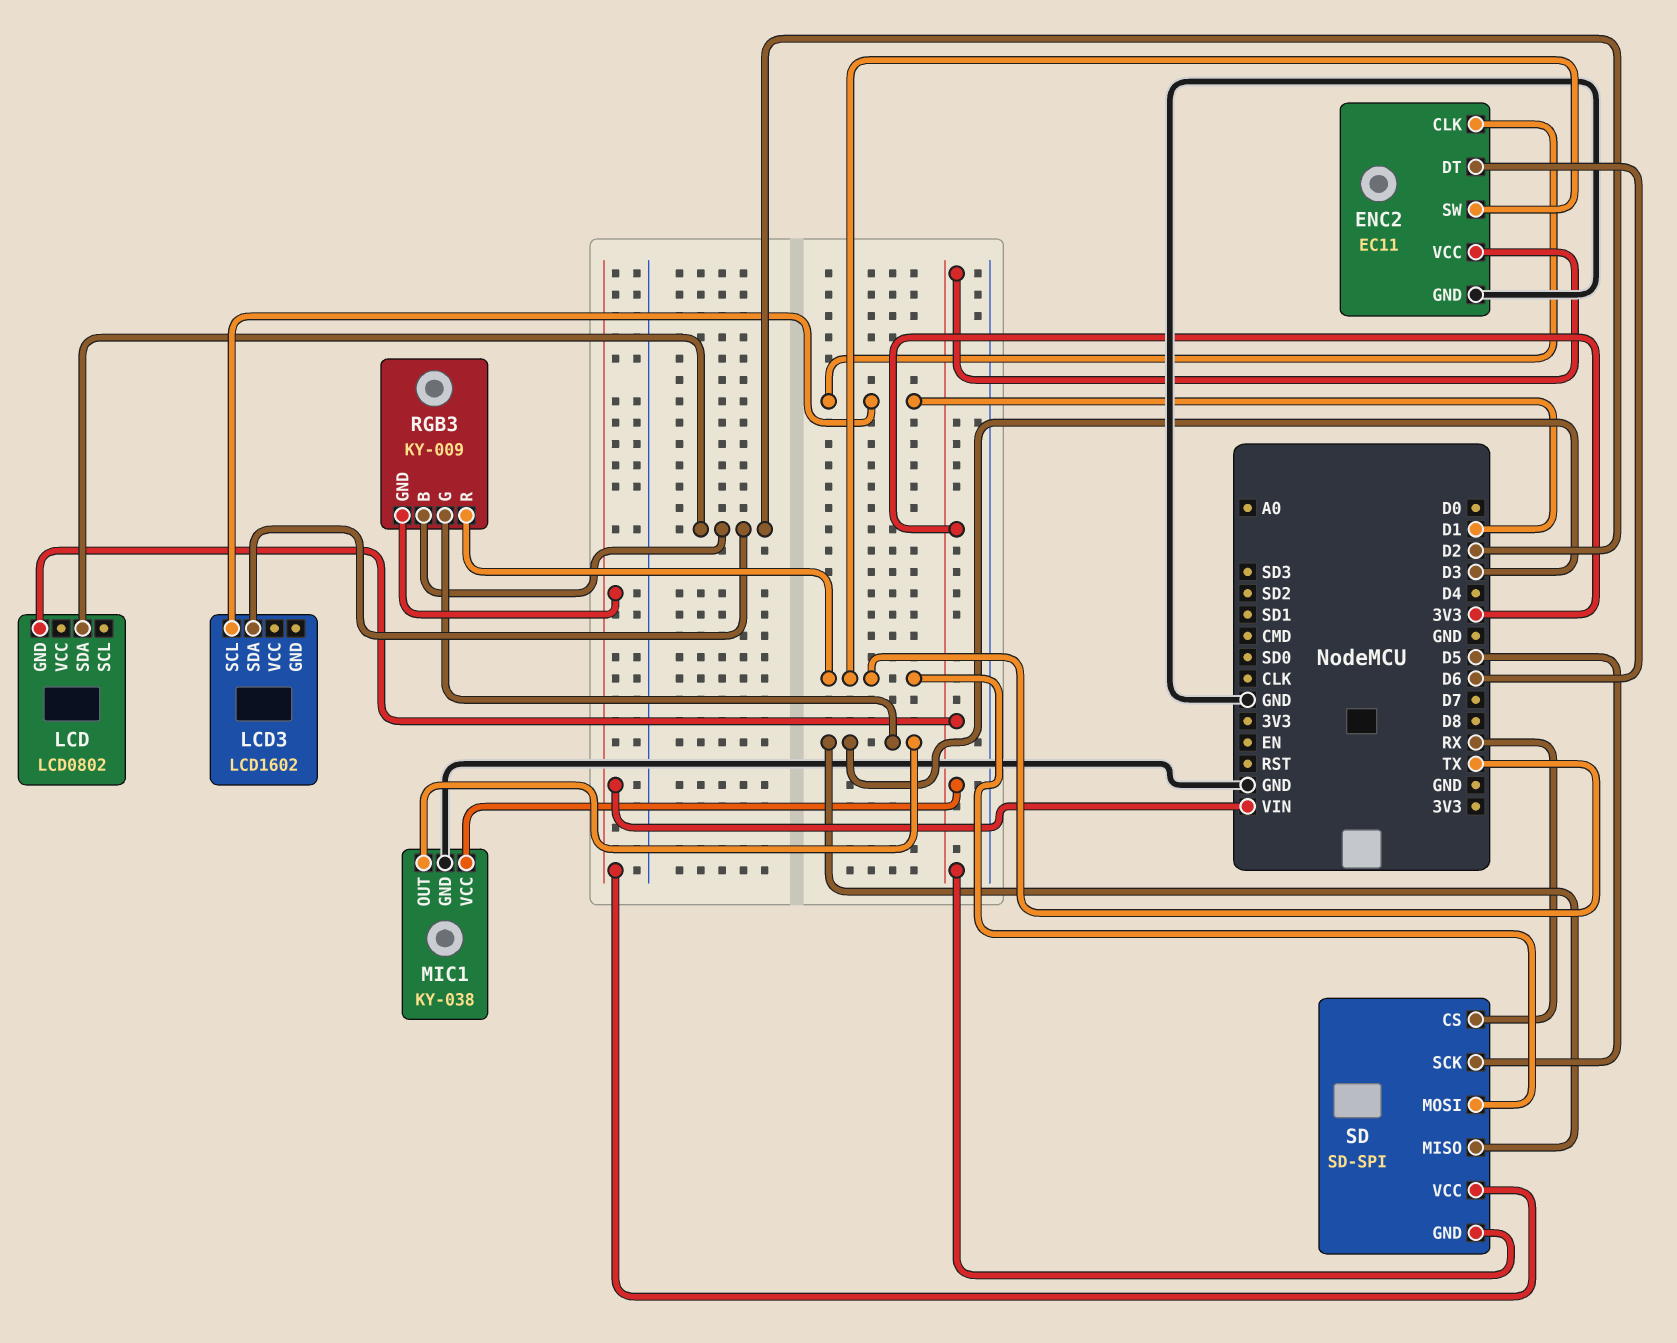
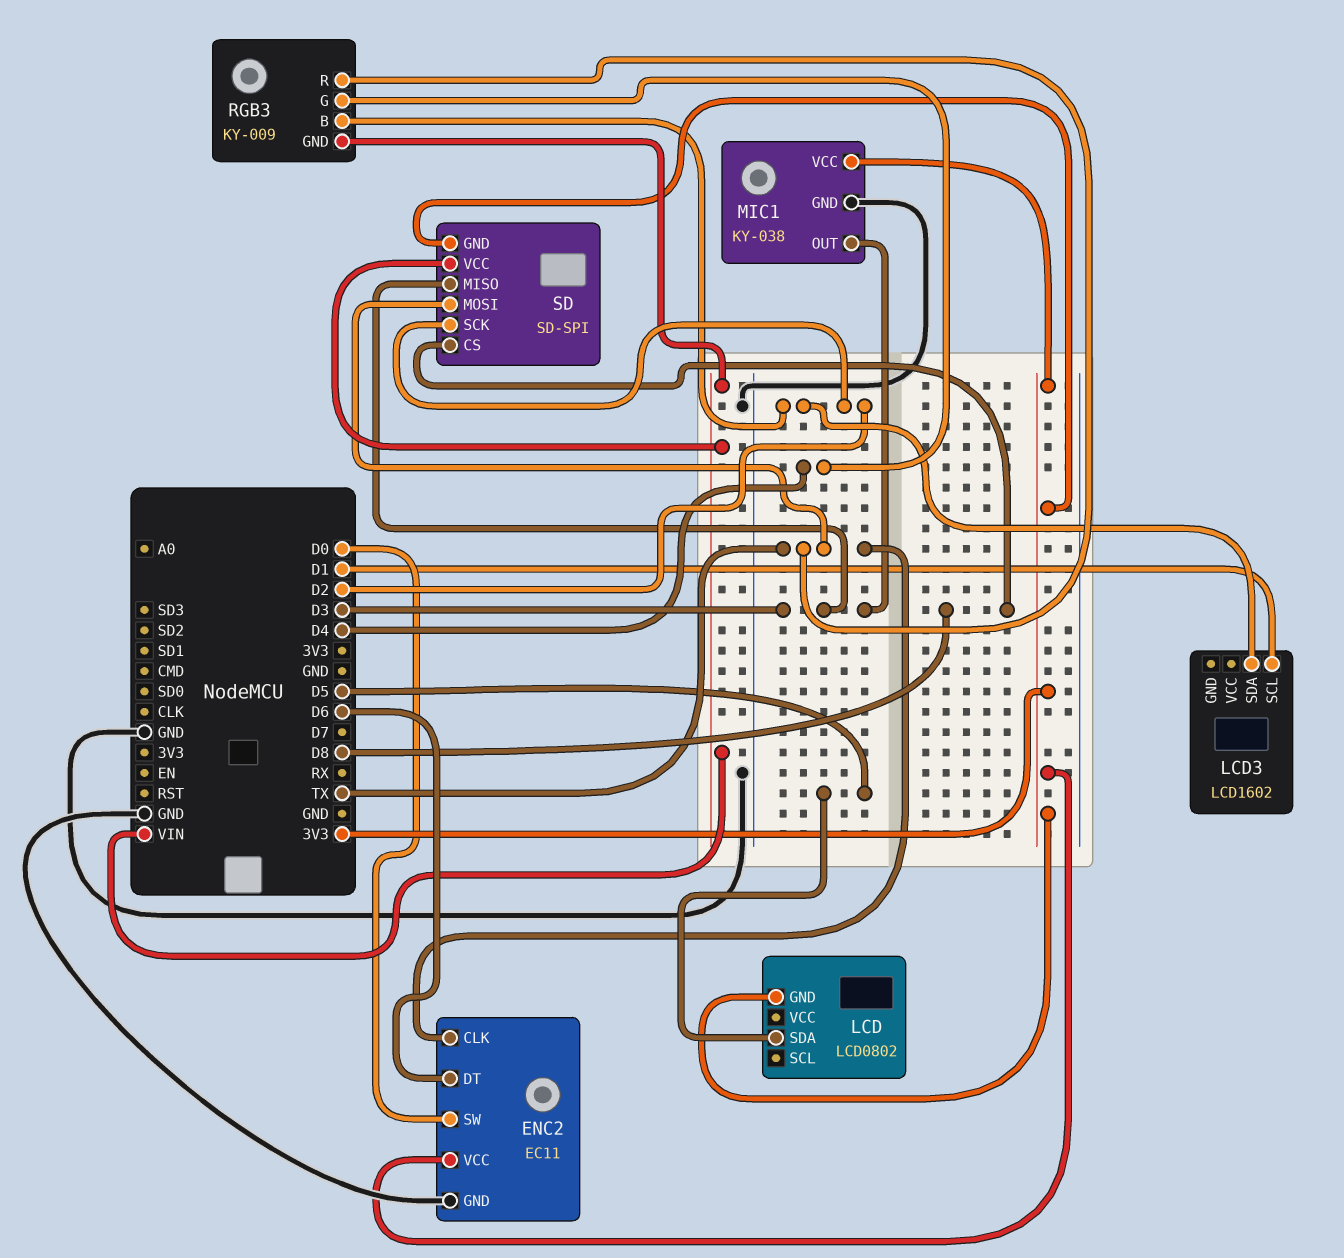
ENC2 pin CLK: D1 -> TX
ENC2 pin SW: TX -> D0
LCD pin SDA: D2 -> D5
RGB3 pin G: D3 -> D4
SD pin CS: RX -> D8
SD pin SCK: D5 -> D2

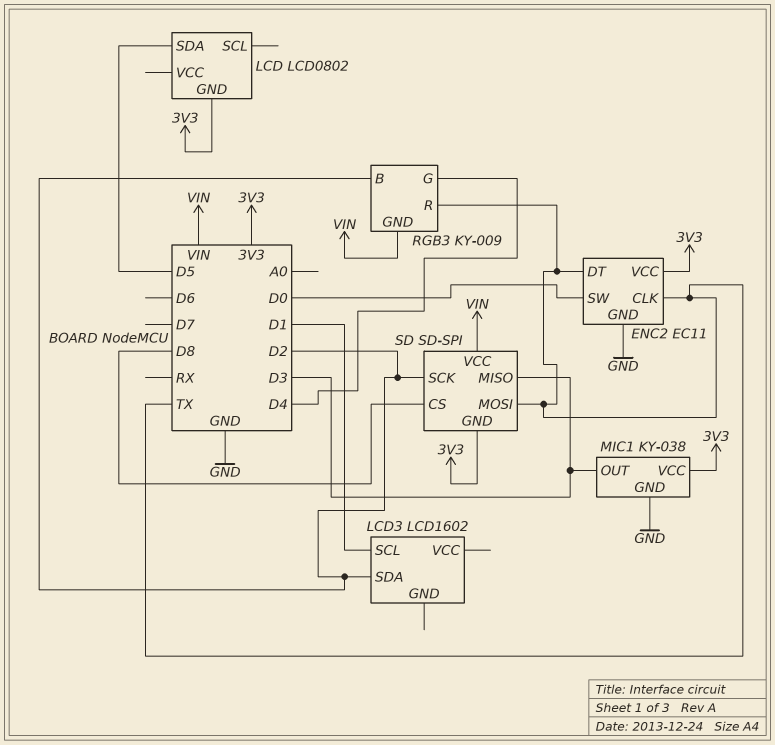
ENC2 pin DT: D6 -> TX

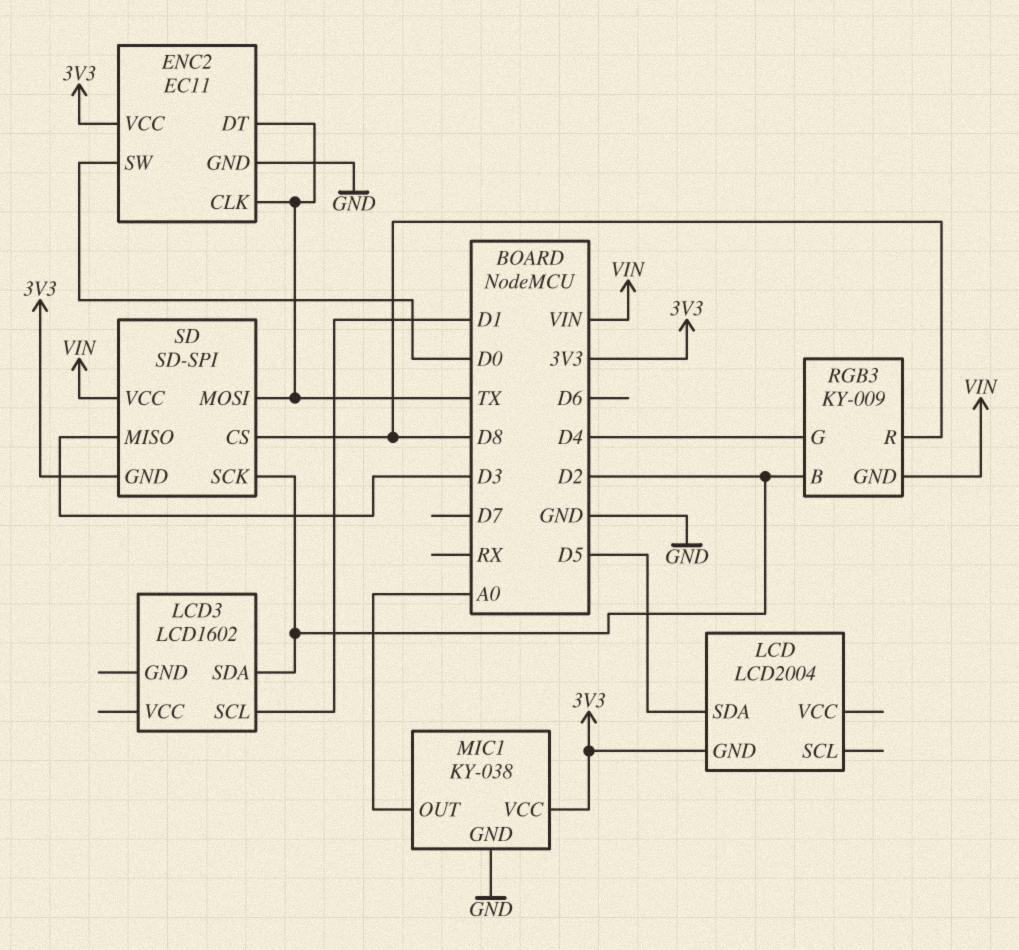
LCD: LCD0802 -> LCD2004
MIC1 pin OUT: D3 -> A0
RGB3 pin R: TX -> D8

